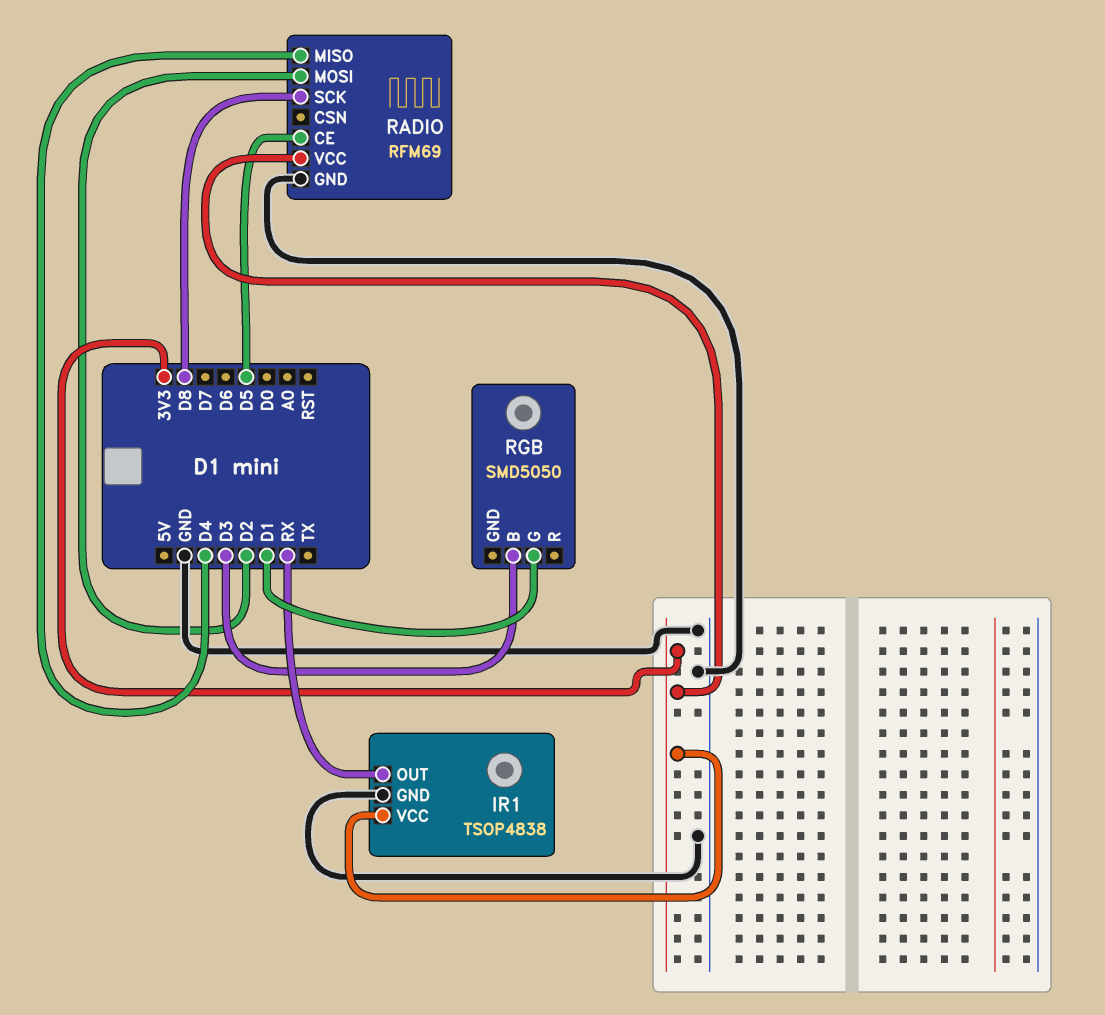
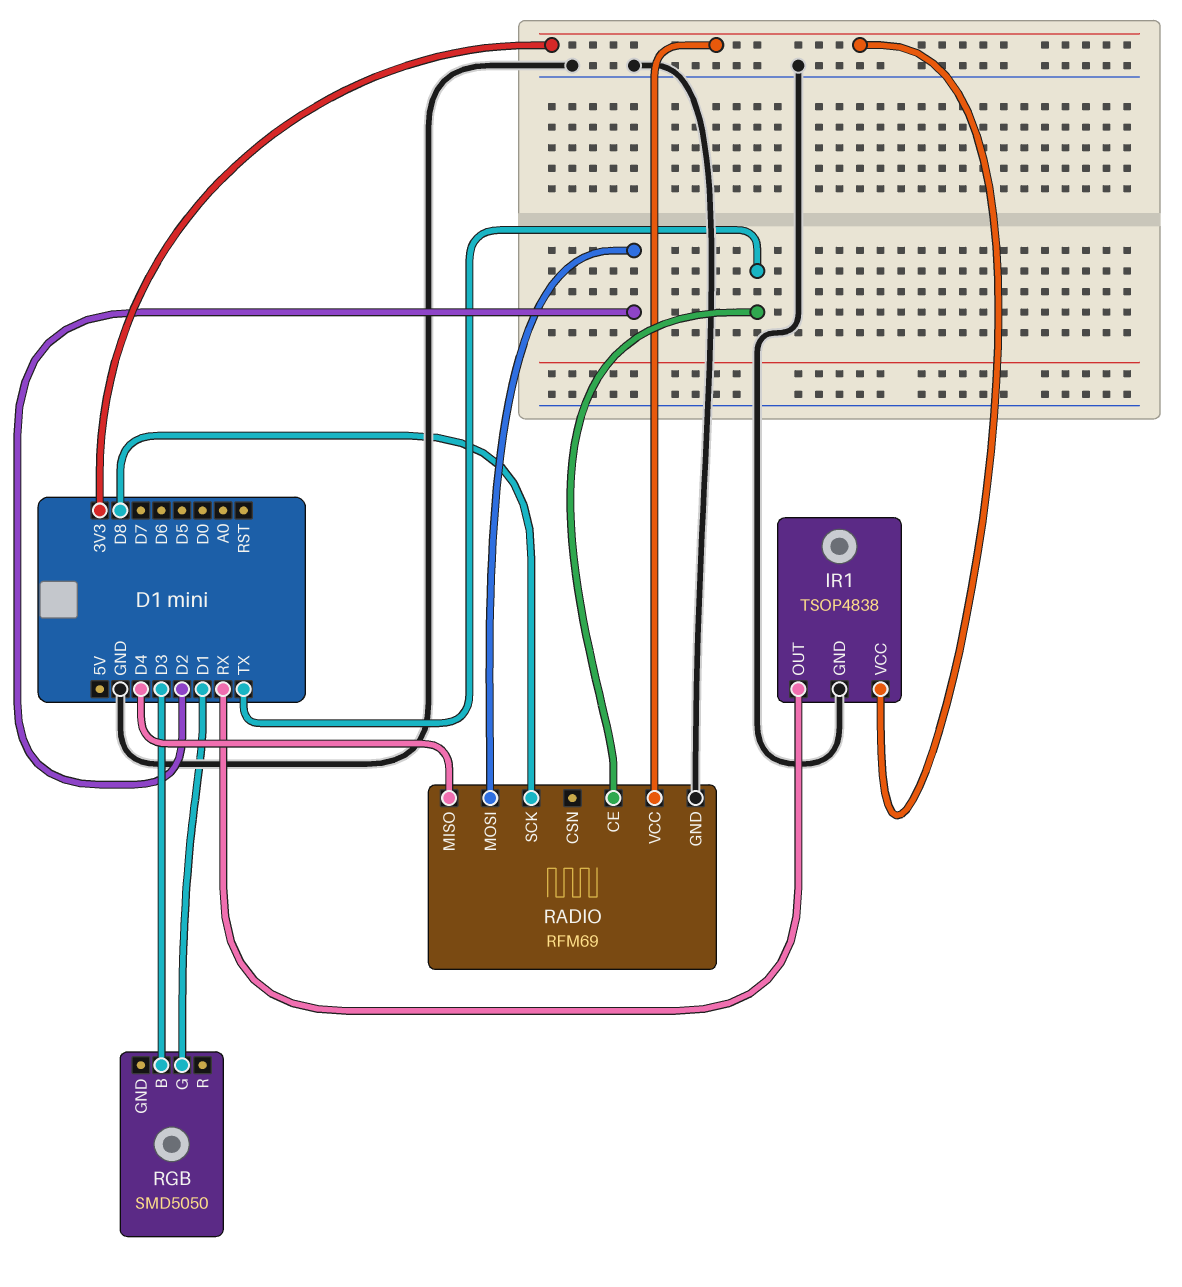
RADIO pin CE: D5 -> TX

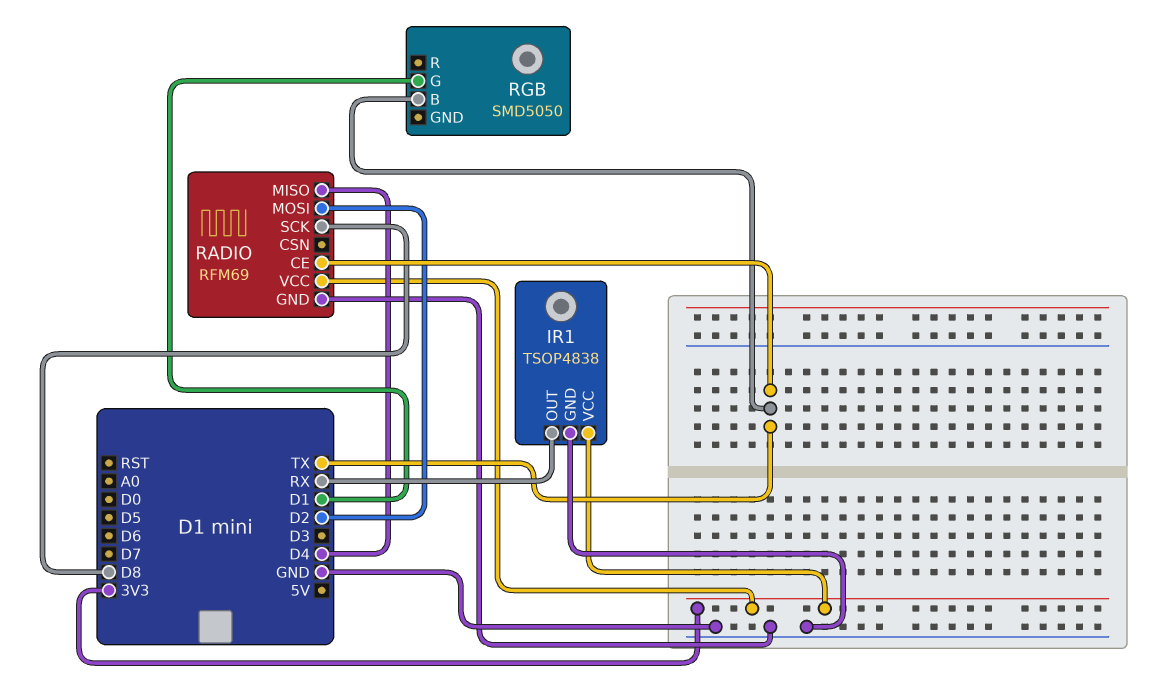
RGB pin B: D3 -> TX

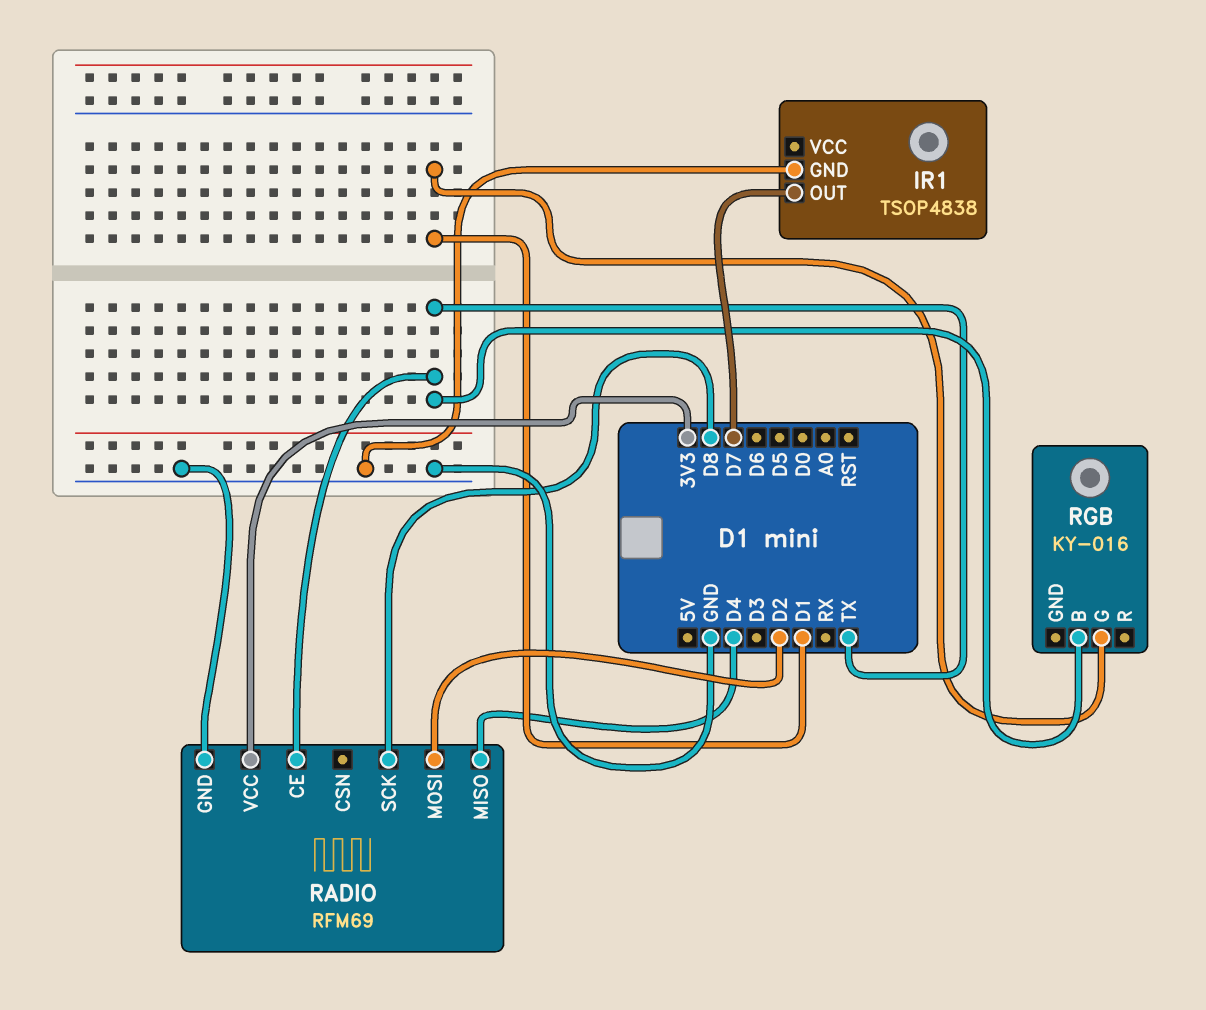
IR1 pin OUT: RX -> D7
IR1 pin VCC: 3V3 -> none
RGB: SMD5050 -> KY-016

